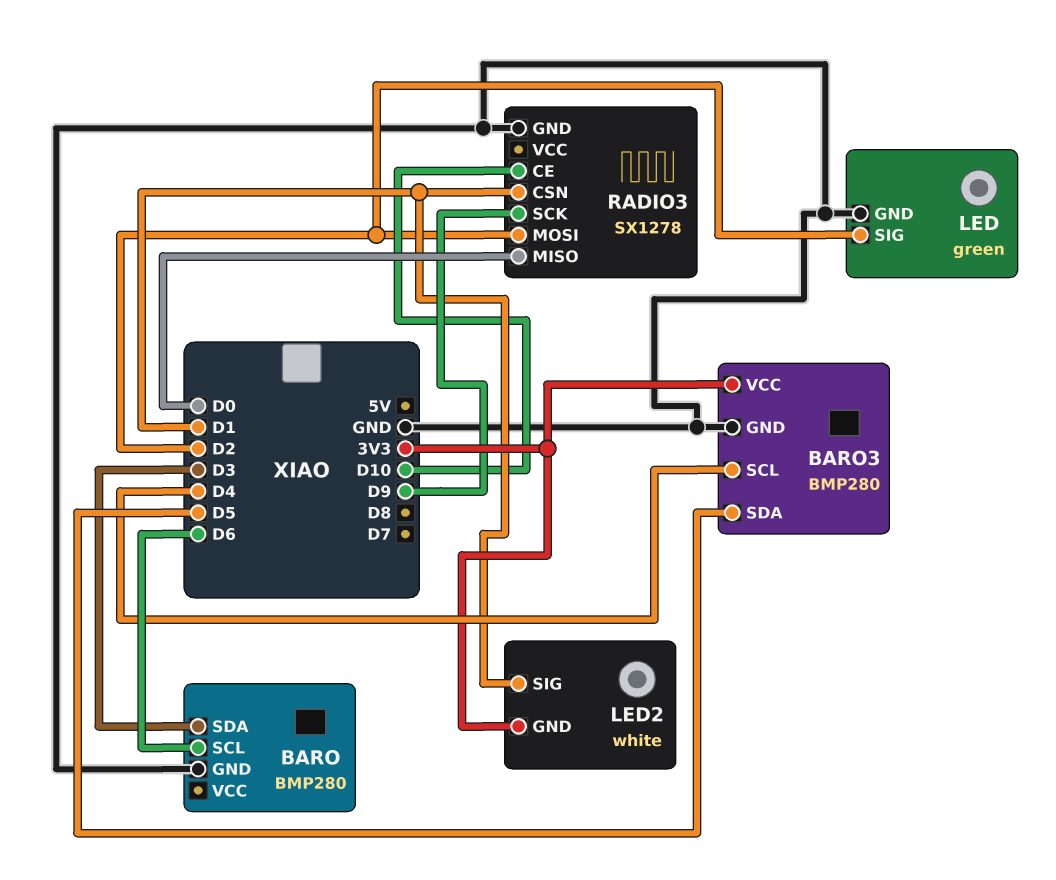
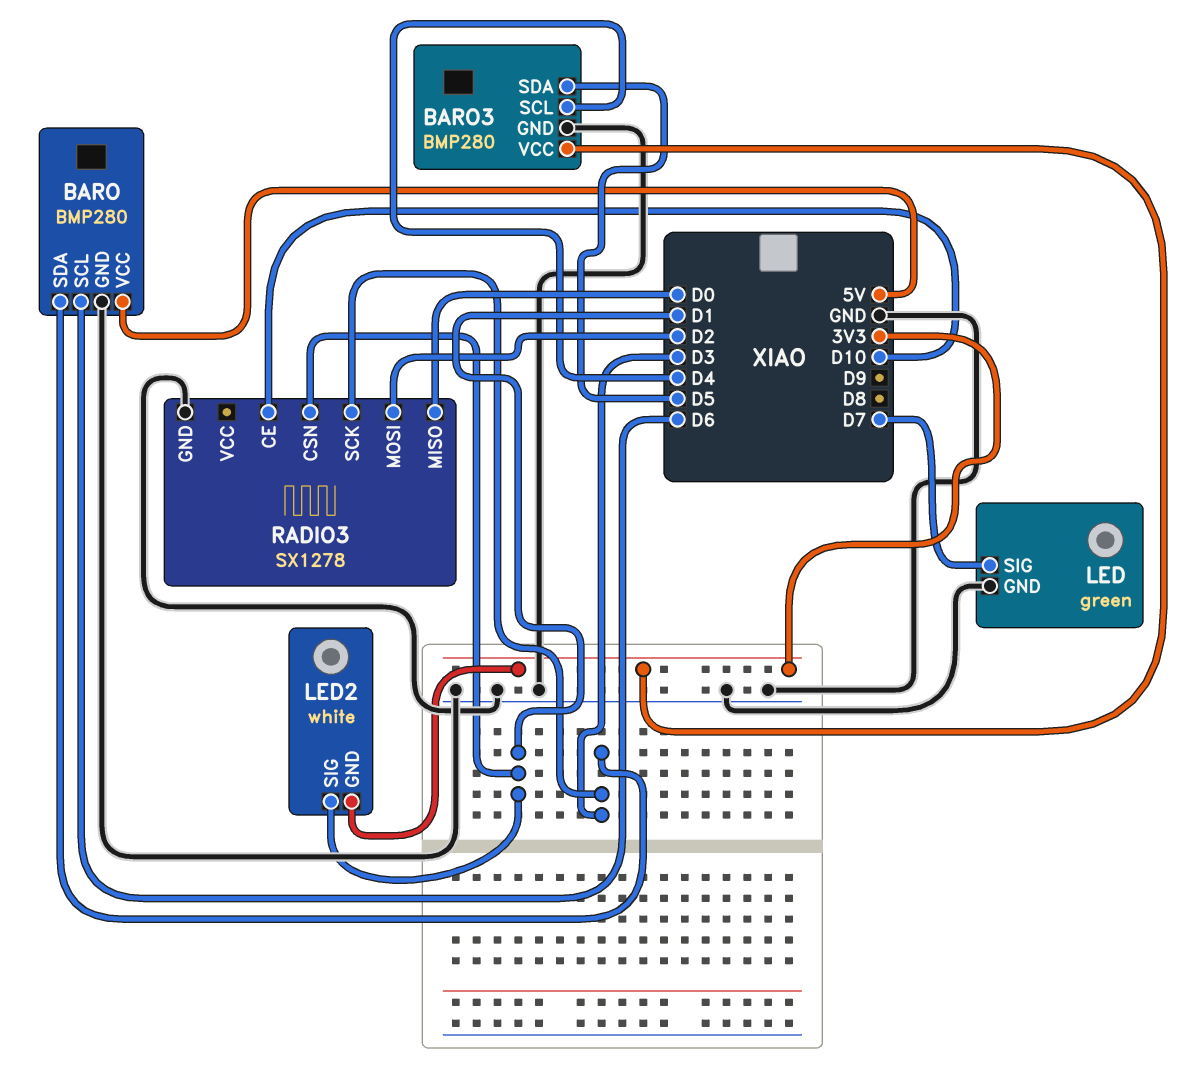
BARO pin VCC: none -> 5V
LED pin SIG: D2 -> D7
RADIO3 pin SCK: D9 -> D3

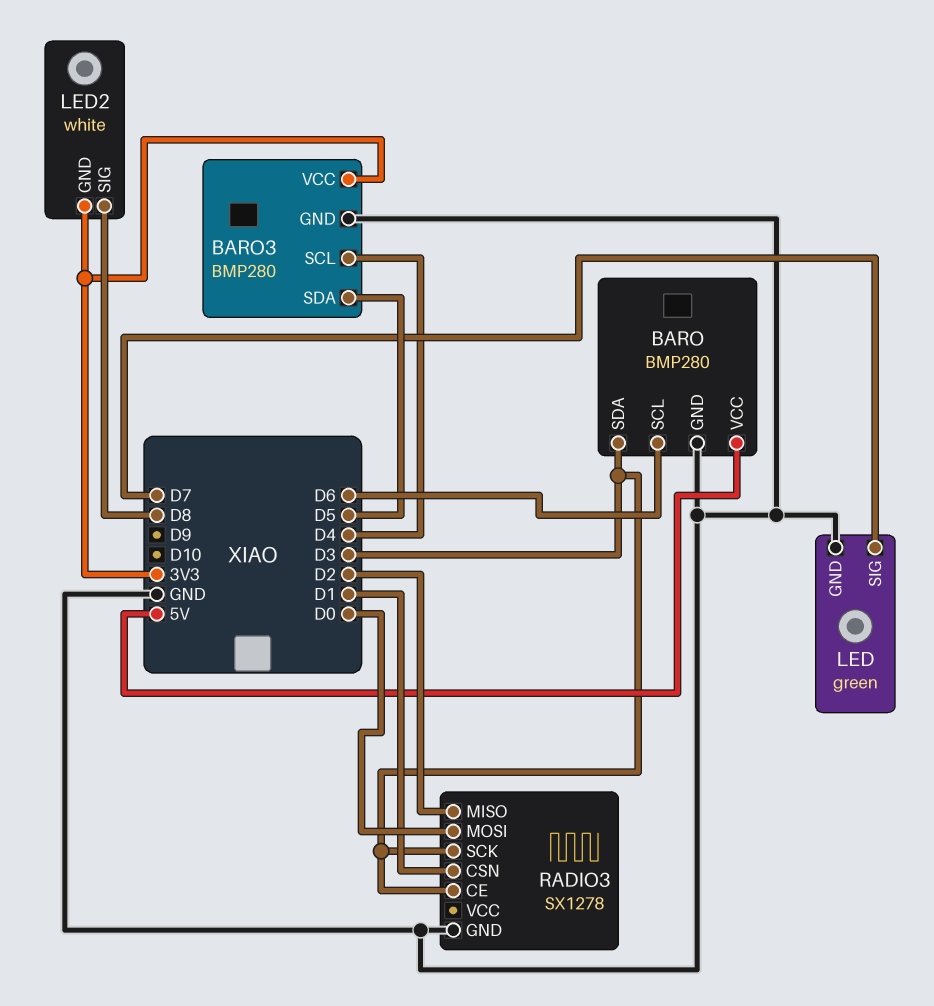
LED2 pin SIG: D1 -> D8
RADIO3 pin CE: D10 -> D3
RADIO3 pin MISO: D0 -> D2
RADIO3 pin MOSI: D2 -> D0

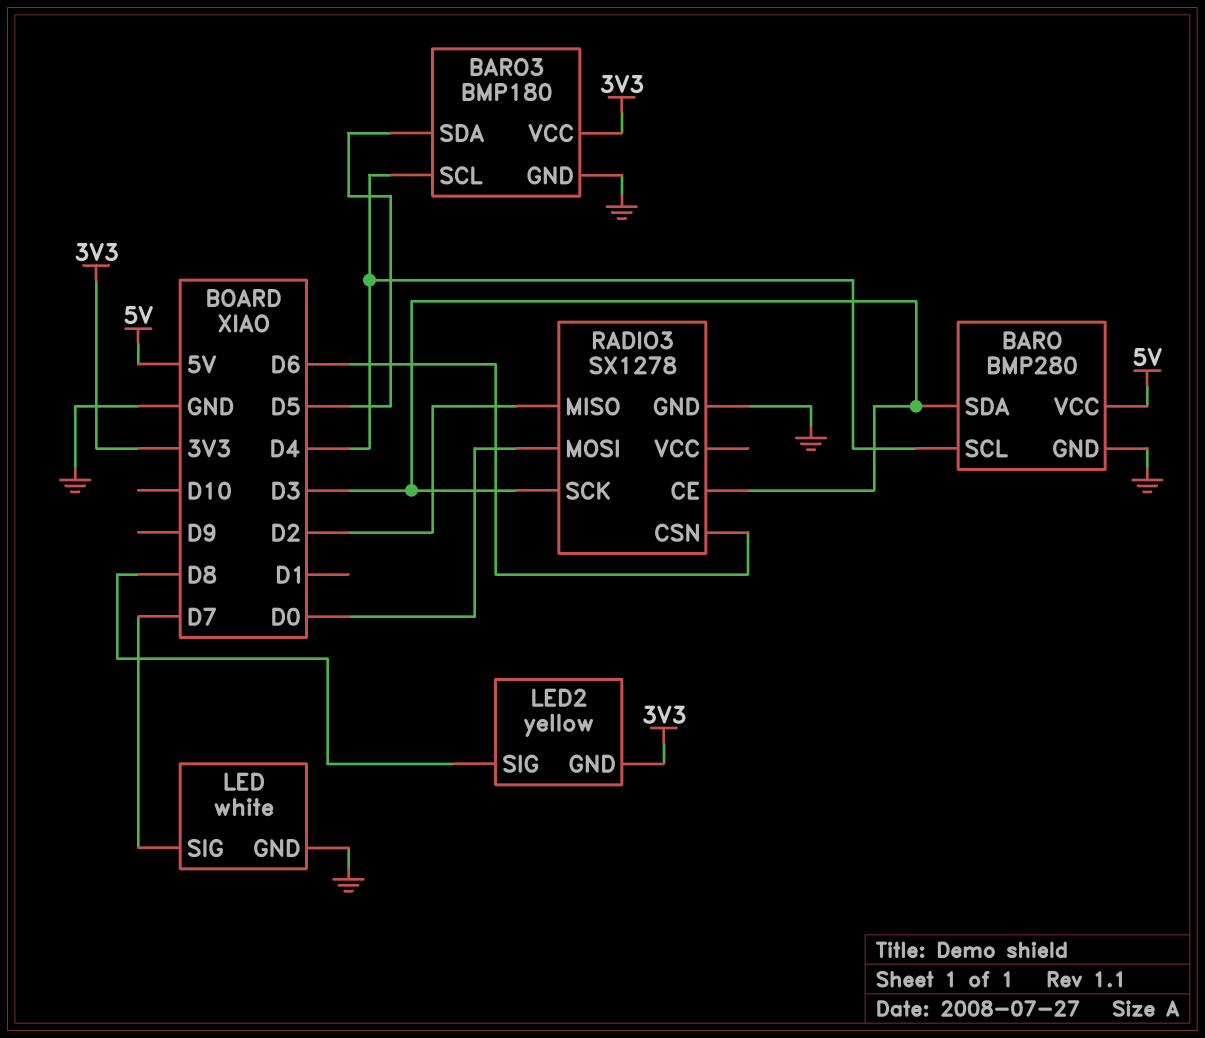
BARO pin SCL: D6 -> D4
BARO3: BMP280 -> BMP180
LED: green -> white
LED2: white -> yellow
RADIO3 pin CSN: D1 -> D6

